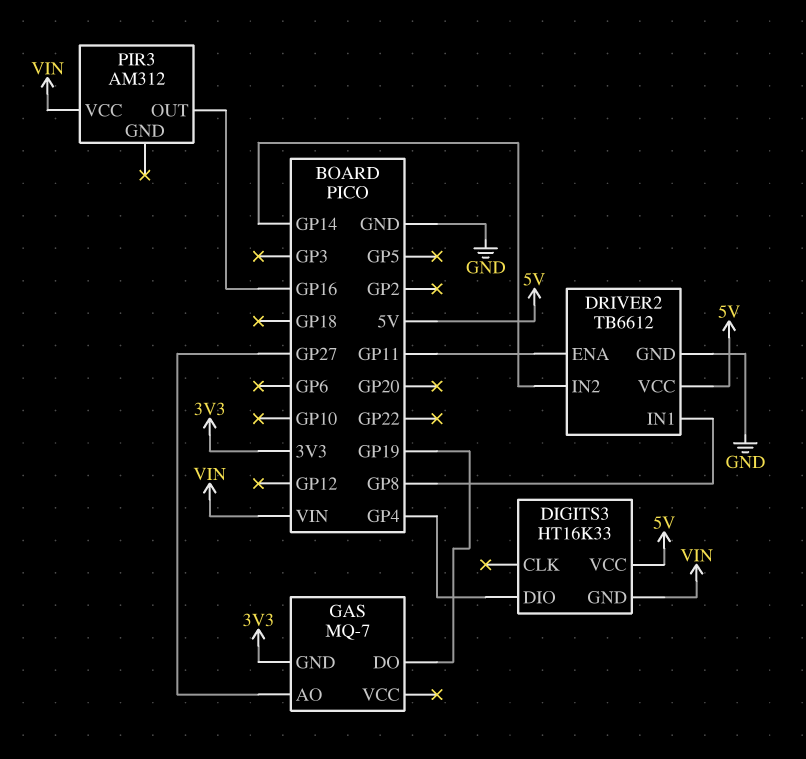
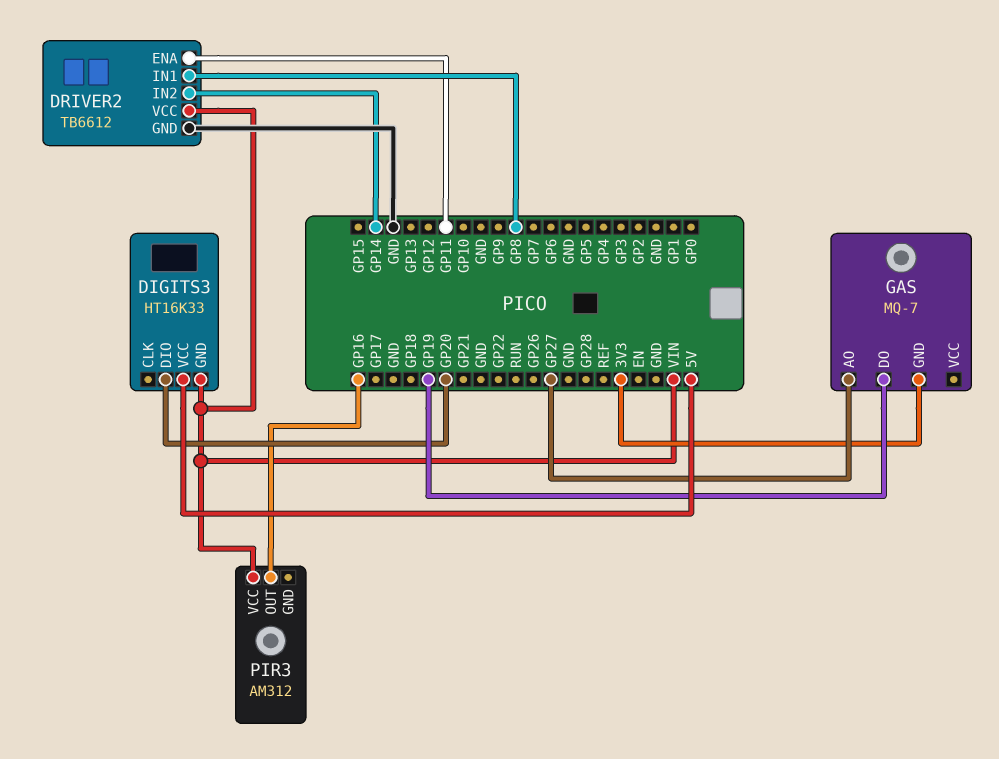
DIGITS3 pin DIO: GP4 -> GP20
DRIVER2 pin VCC: 5V -> VIN

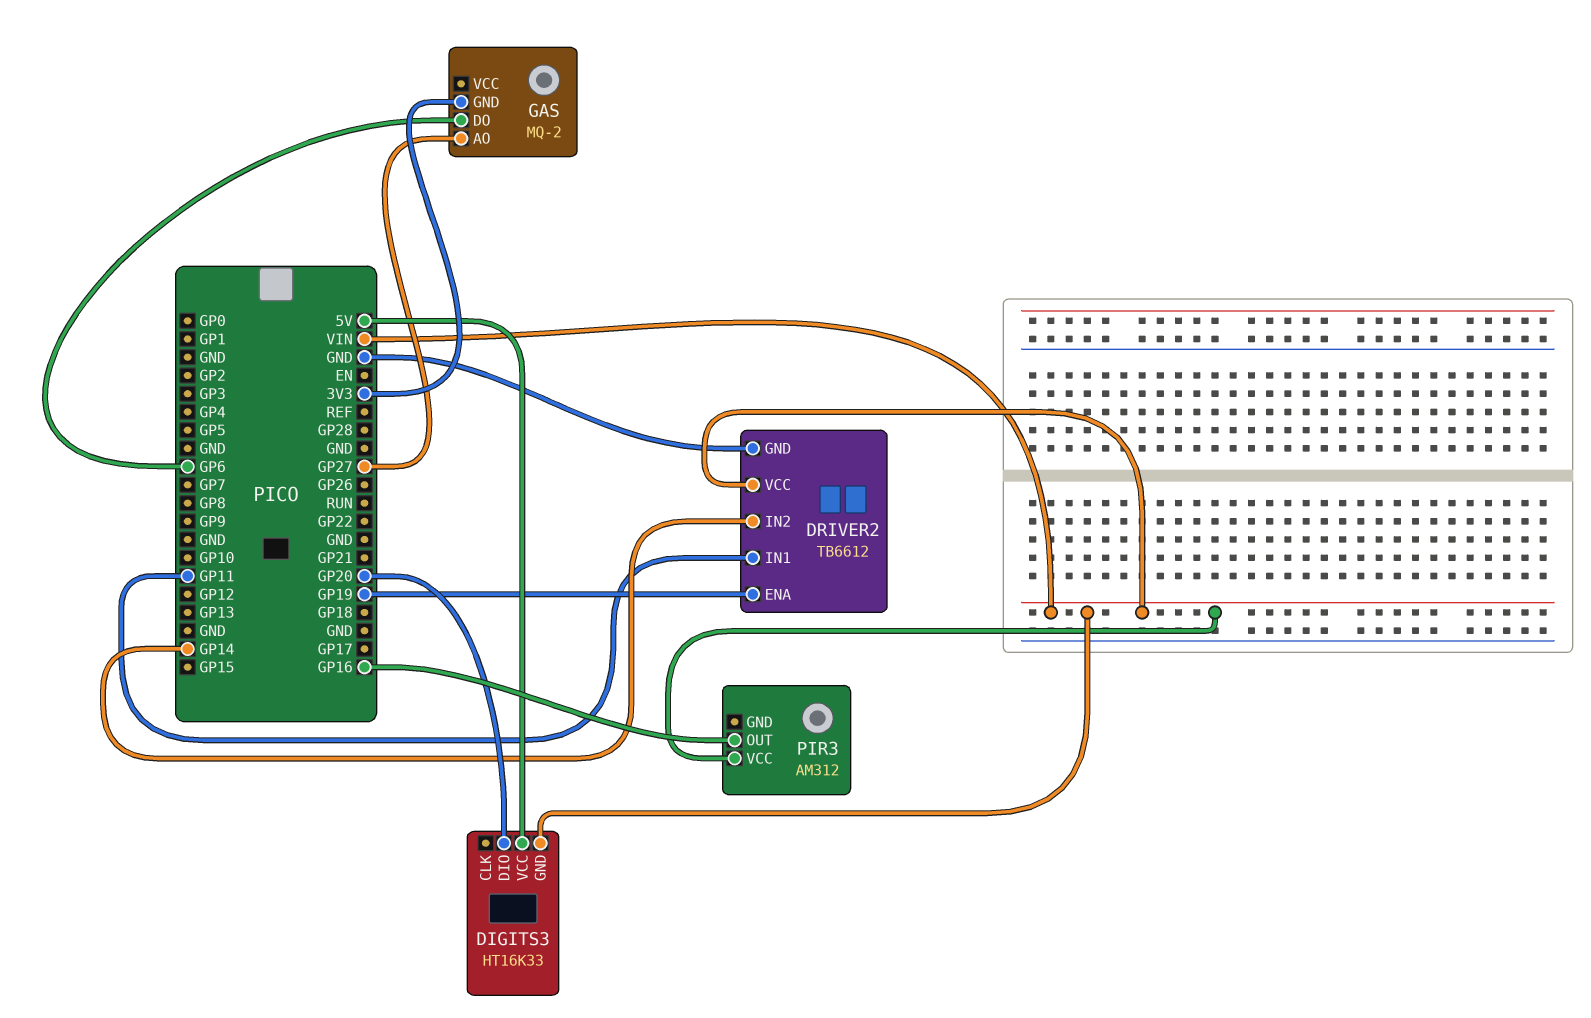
DRIVER2 pin ENA: GP11 -> GP19
DRIVER2 pin IN1: GP8 -> GP11
GAS: MQ-7 -> MQ-2
GAS pin DO: GP19 -> GP6

